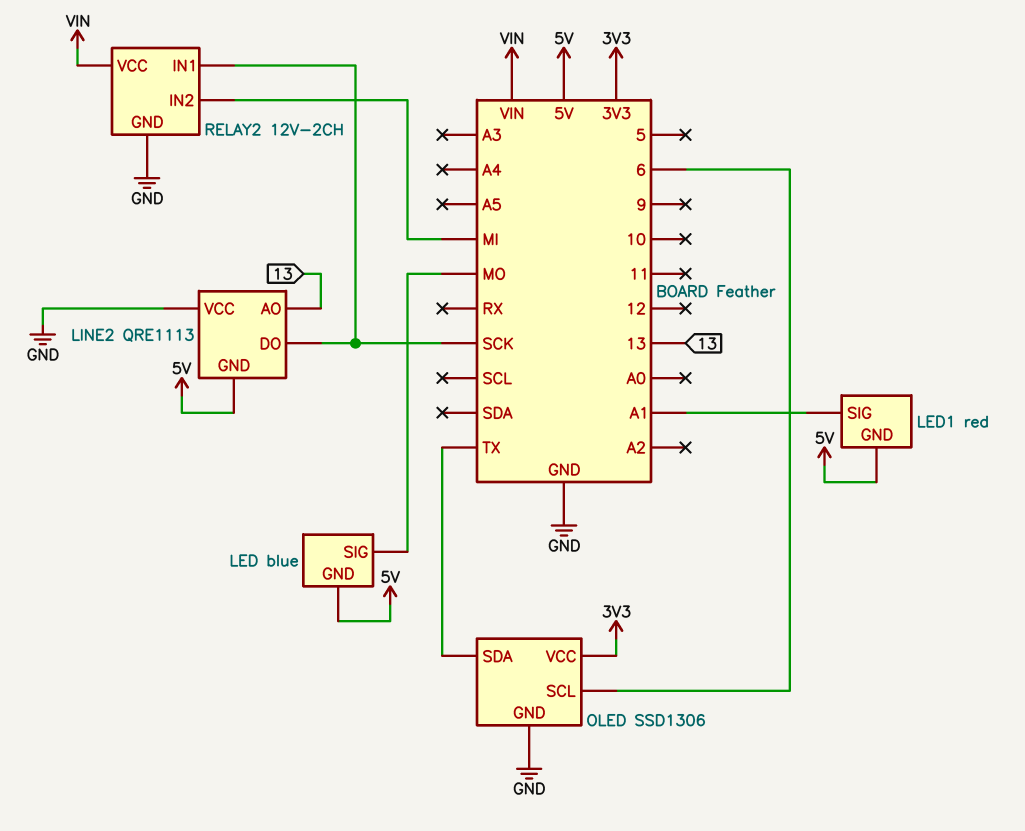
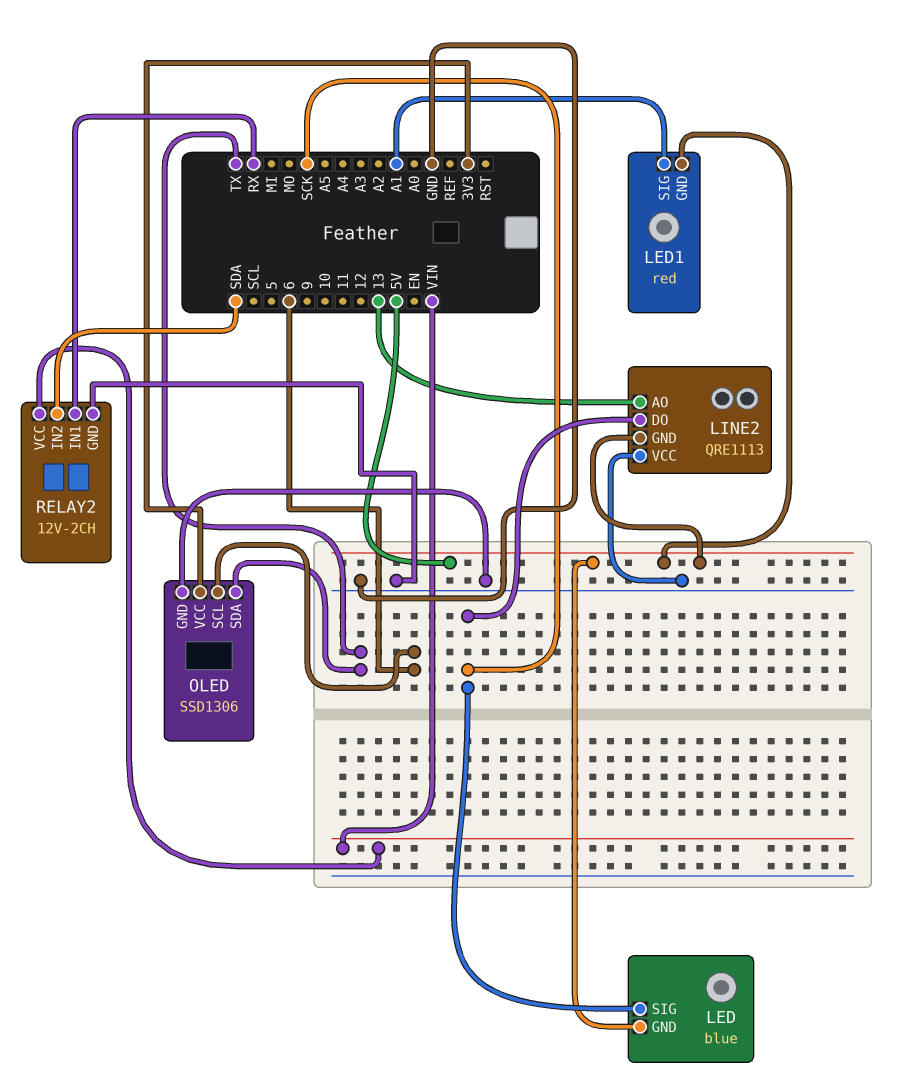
LED pin SIG: MO -> SCK
RELAY2 pin IN1: SCK -> RX
RELAY2 pin IN2: MI -> SDA

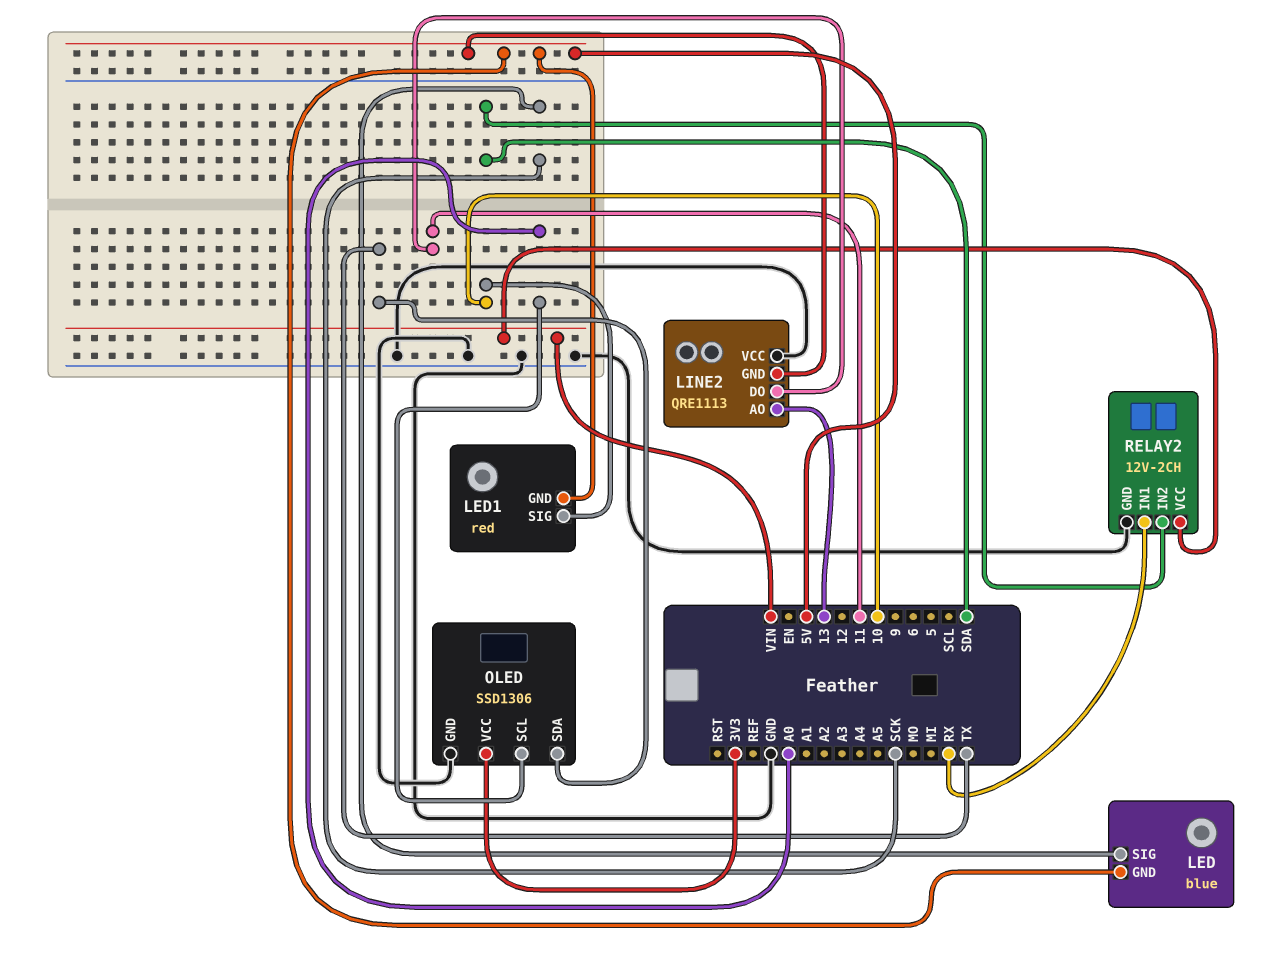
LED1 pin SIG: A1 -> 10
LINE2 pin DO: SCK -> 11
OLED pin SCL: 6 -> A0

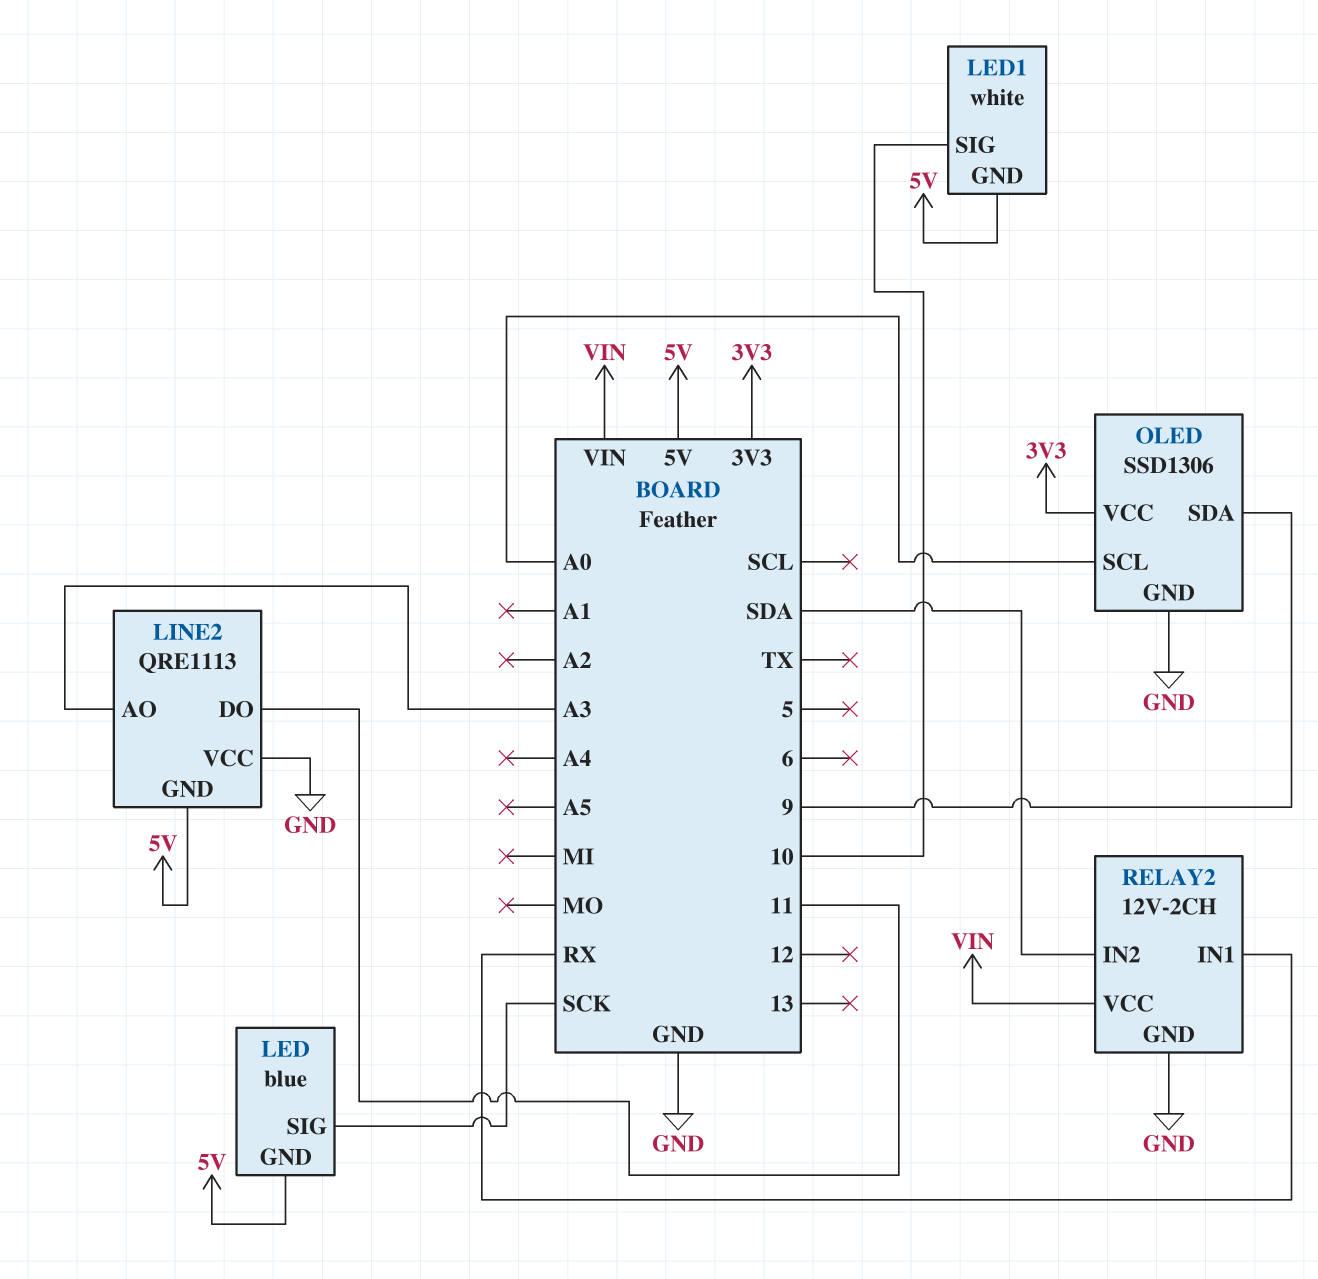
LED1: red -> white
LINE2 pin AO: 13 -> A3
OLED pin SDA: TX -> 9

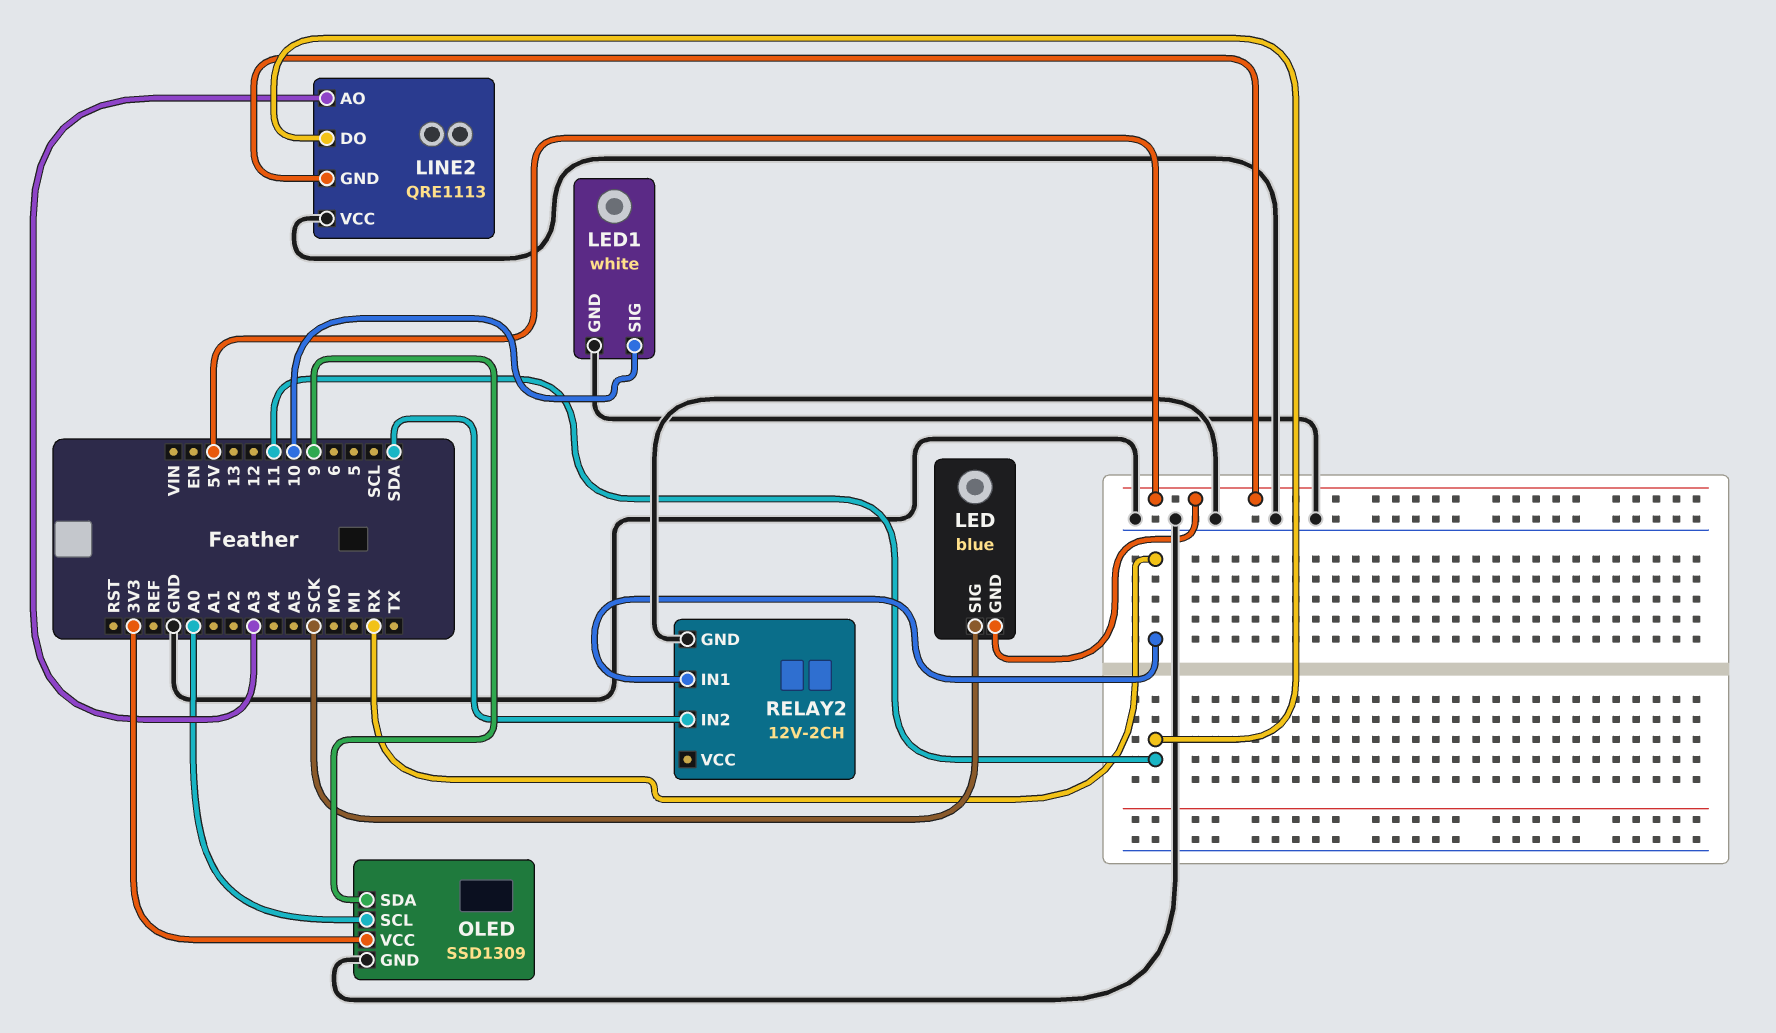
LED1 pin GND: 5V -> GND
OLED: SSD1306 -> SSD1309
RELAY2 pin VCC: VIN -> none

